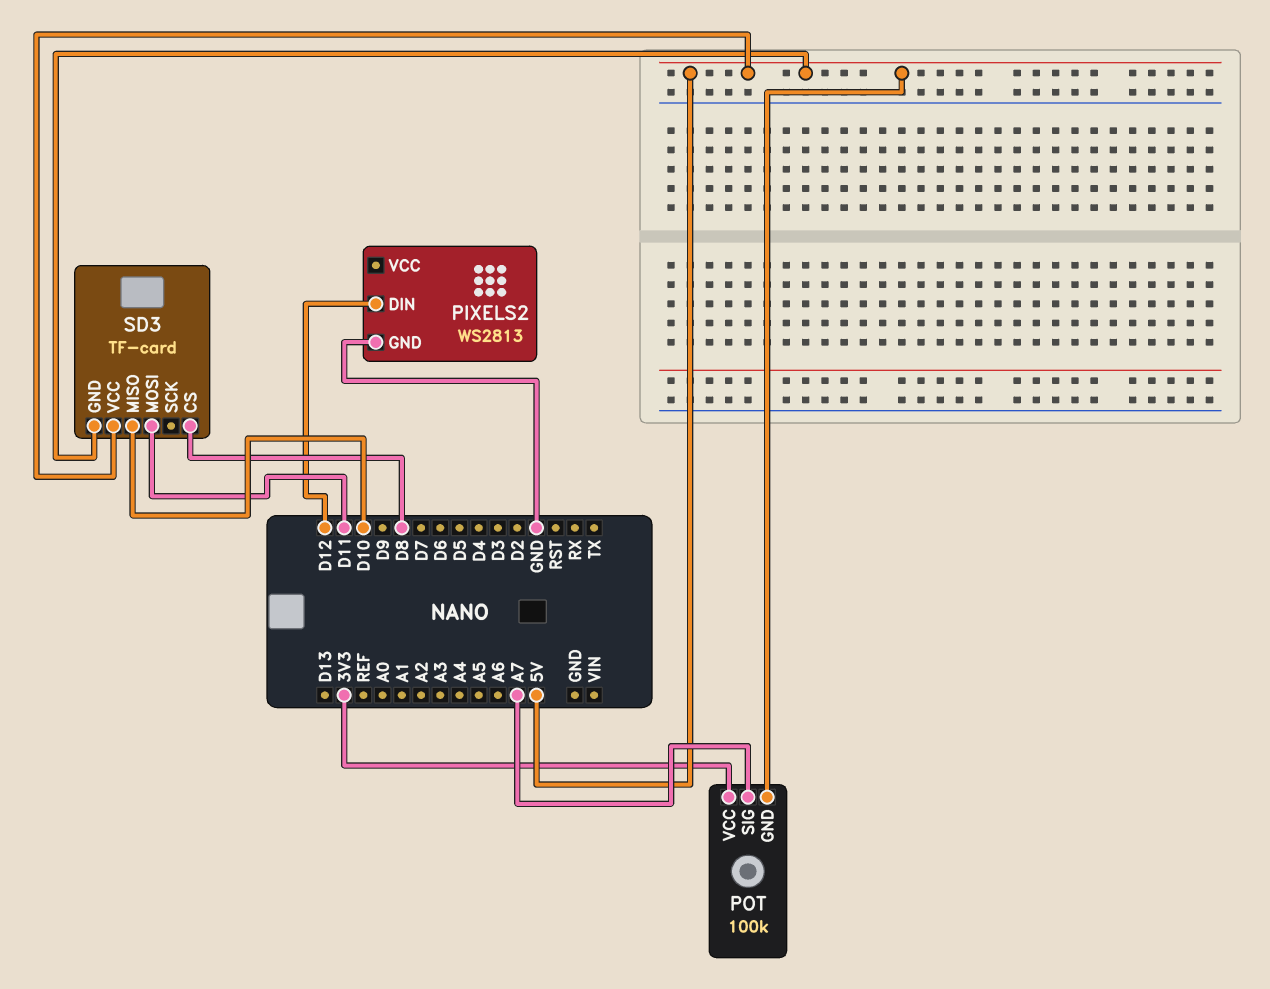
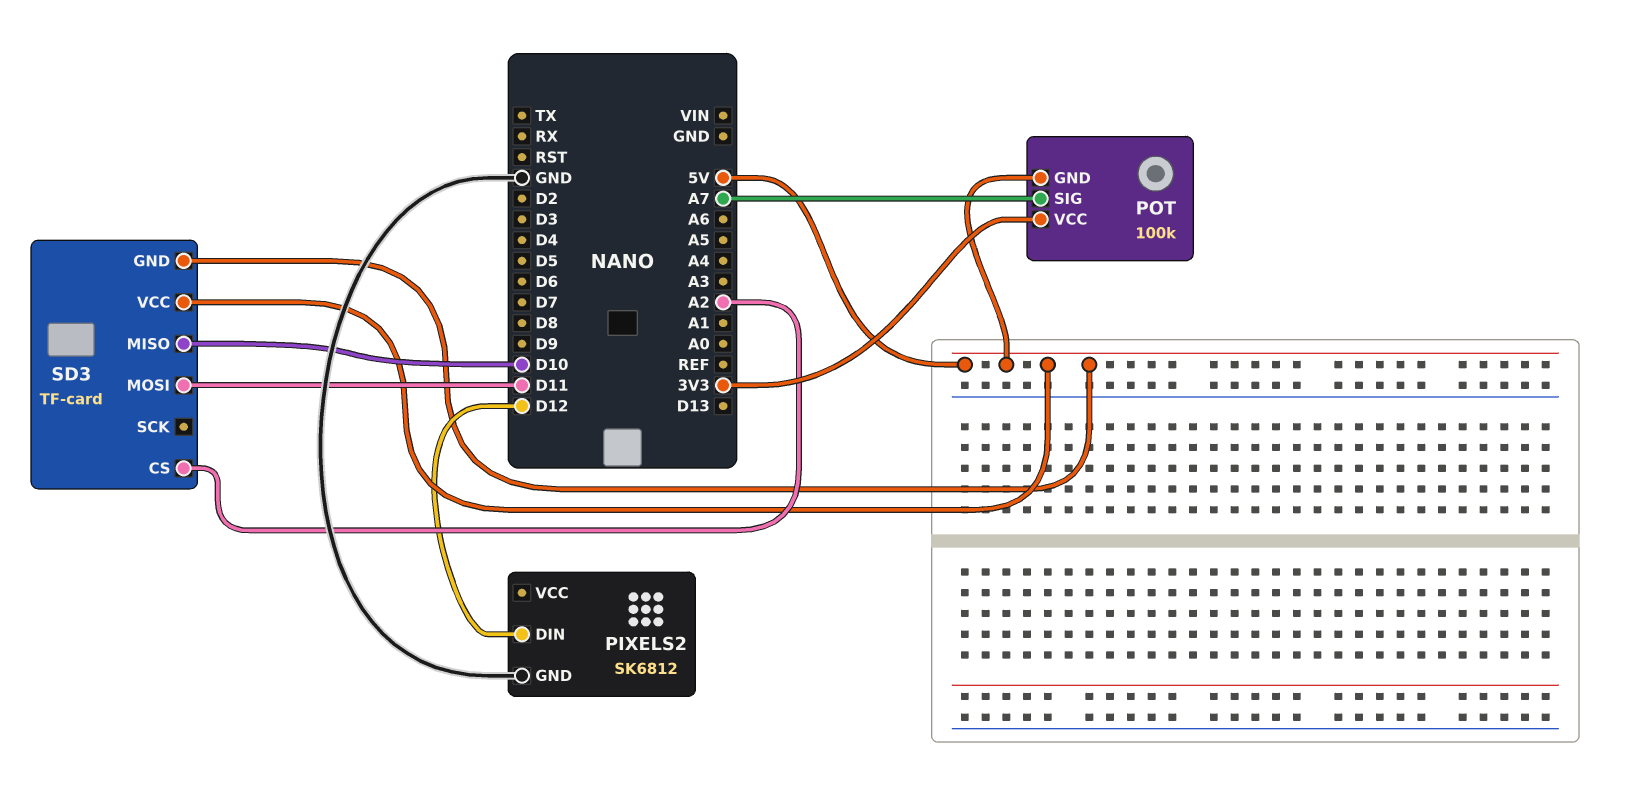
PIXELS2: WS2813 -> SK6812
SD3 pin CS: D8 -> A2

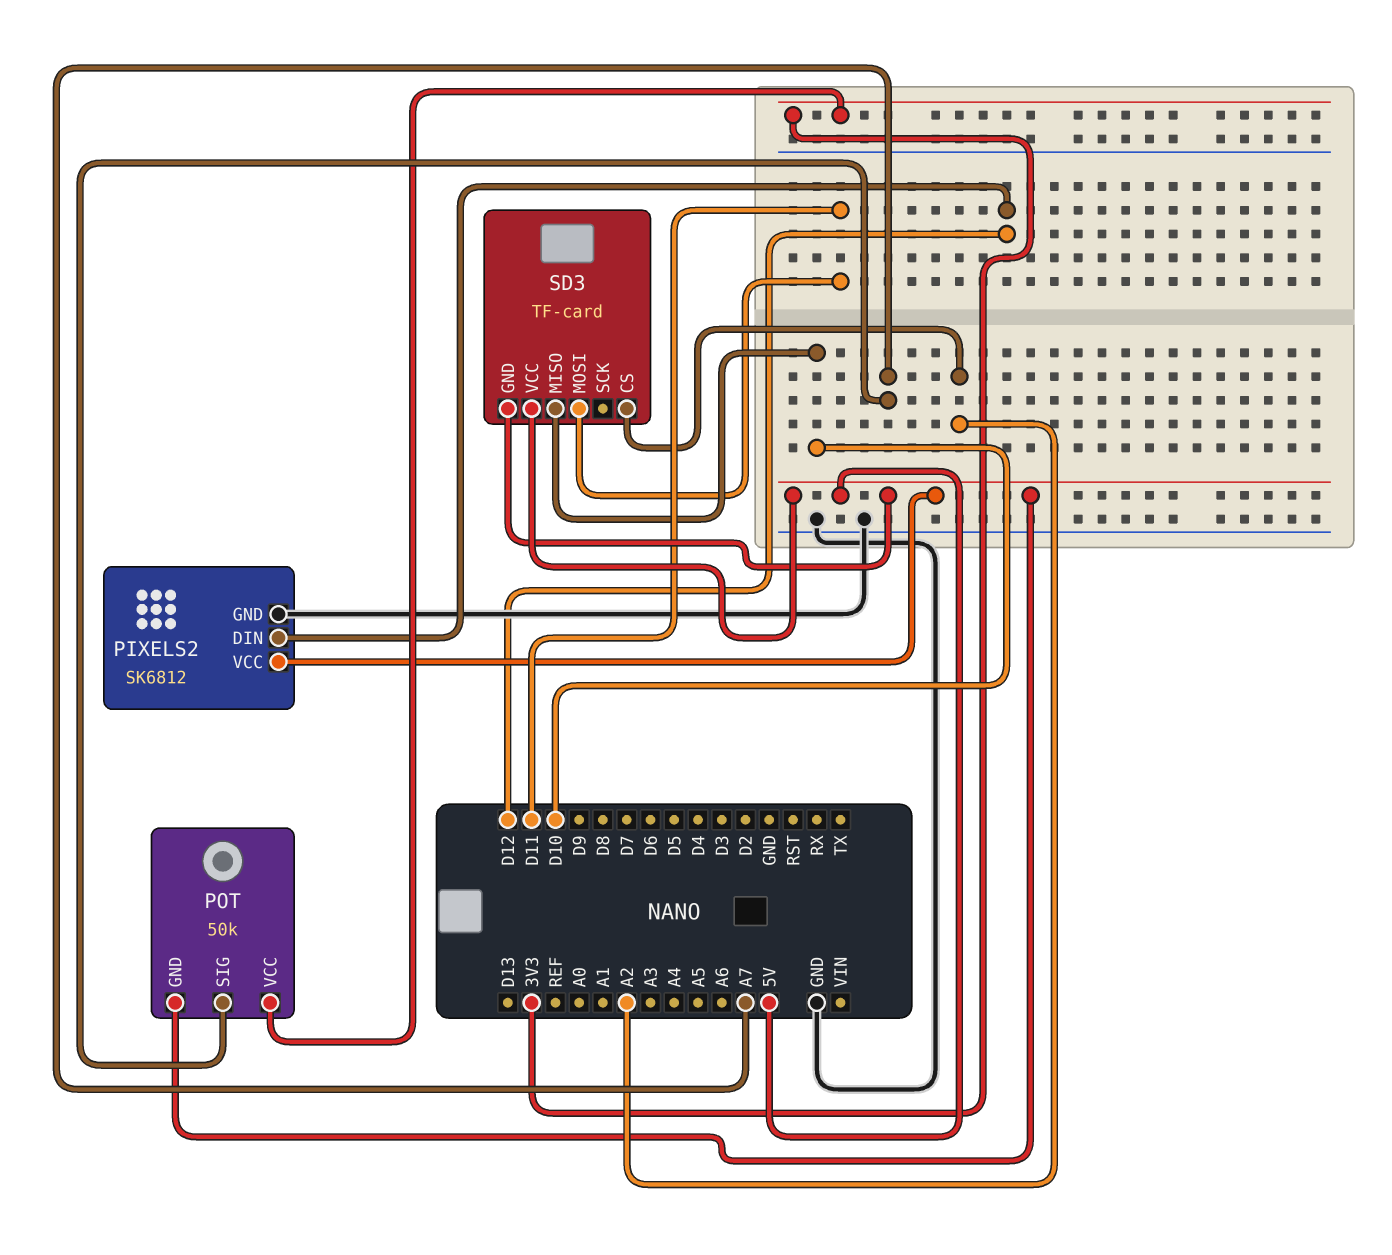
PIXELS2 pin VCC: none -> 5V
POT: 100k -> 50k

